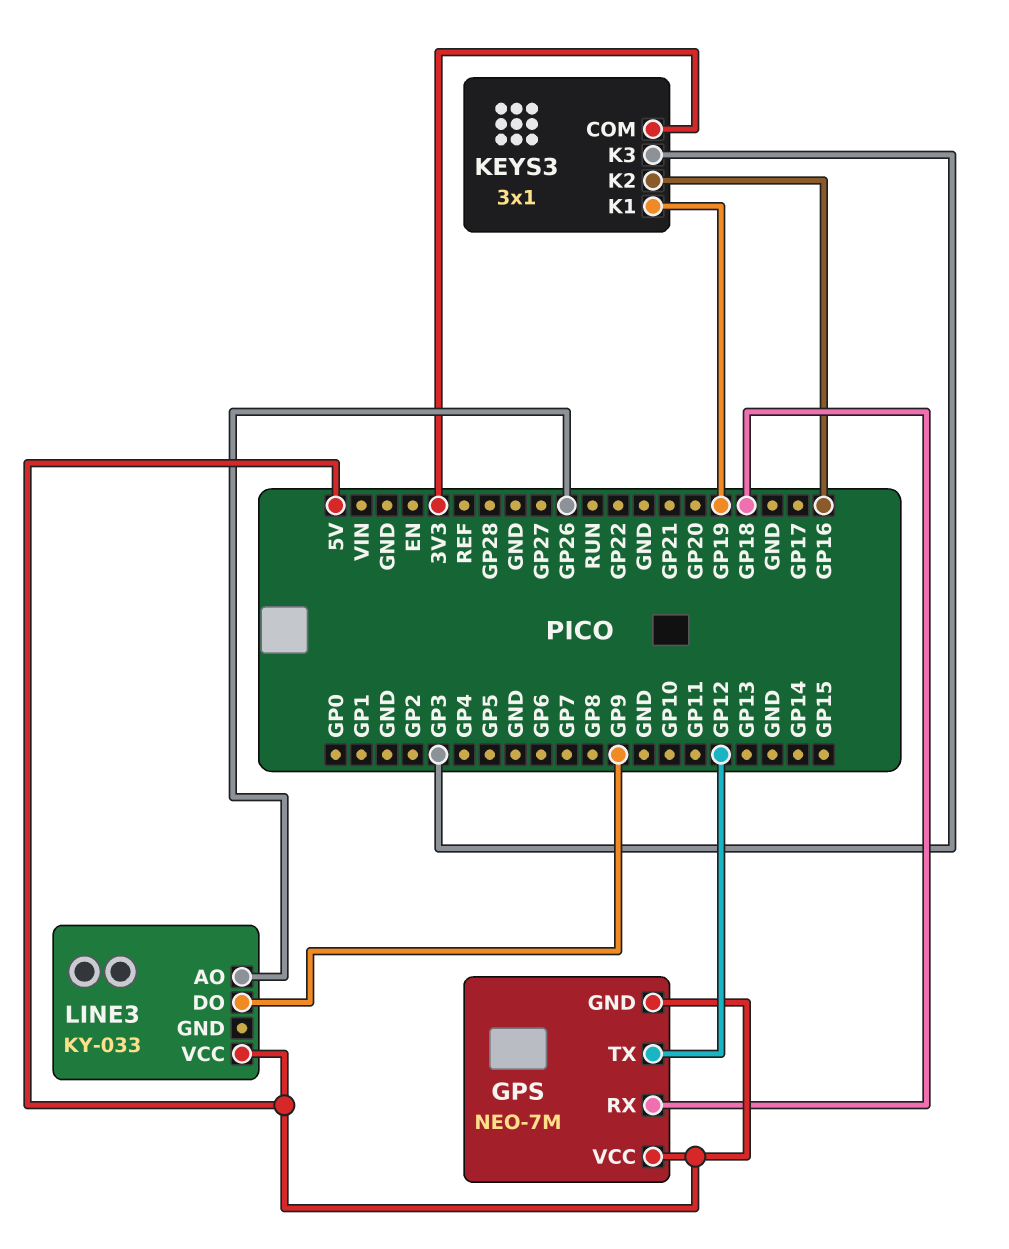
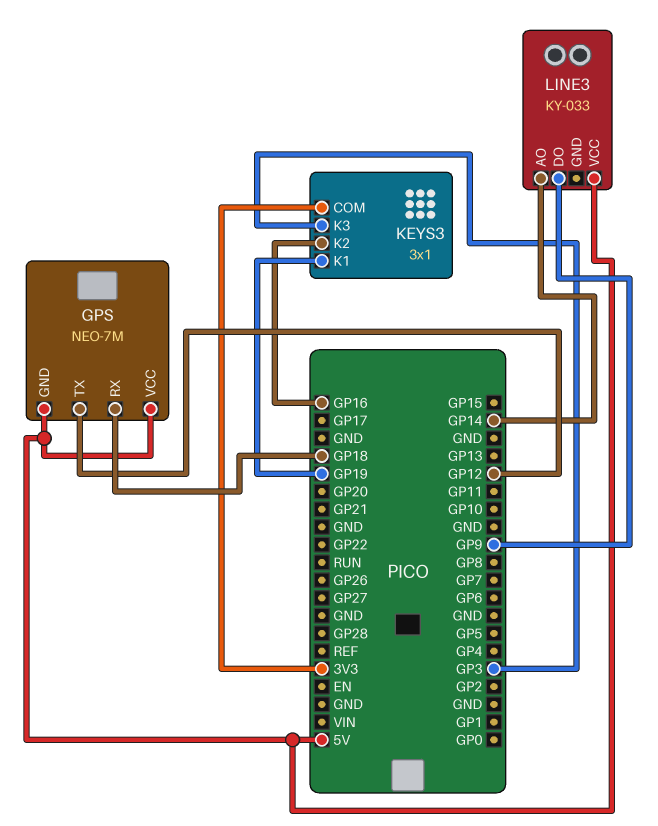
LINE3 pin AO: GP26 -> GP14

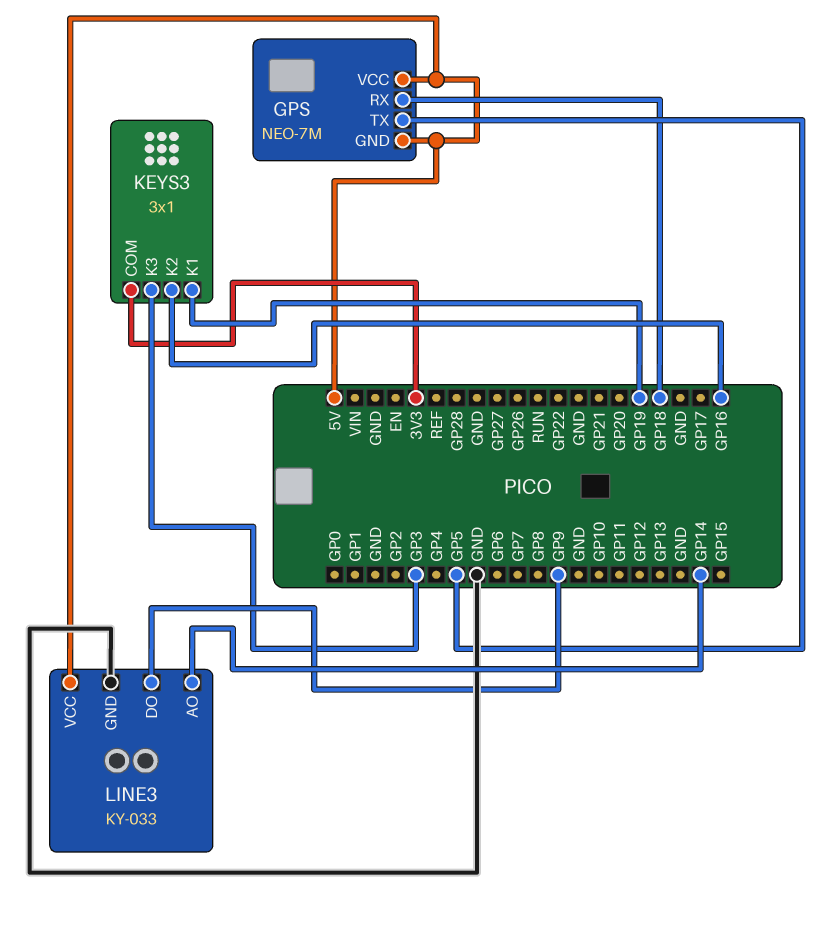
GPS pin TX: GP12 -> GP5
LINE3 pin GND: none -> GND

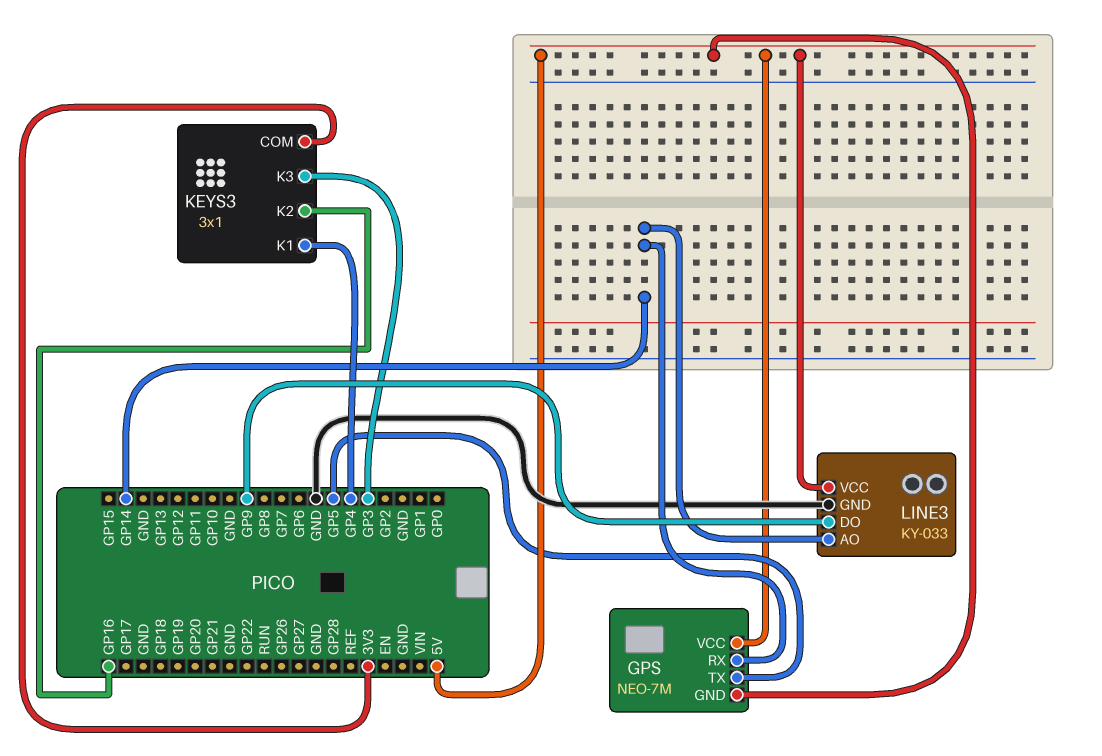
GPS pin RX: GP18 -> GP14
KEYS3 pin K1: GP19 -> GP4

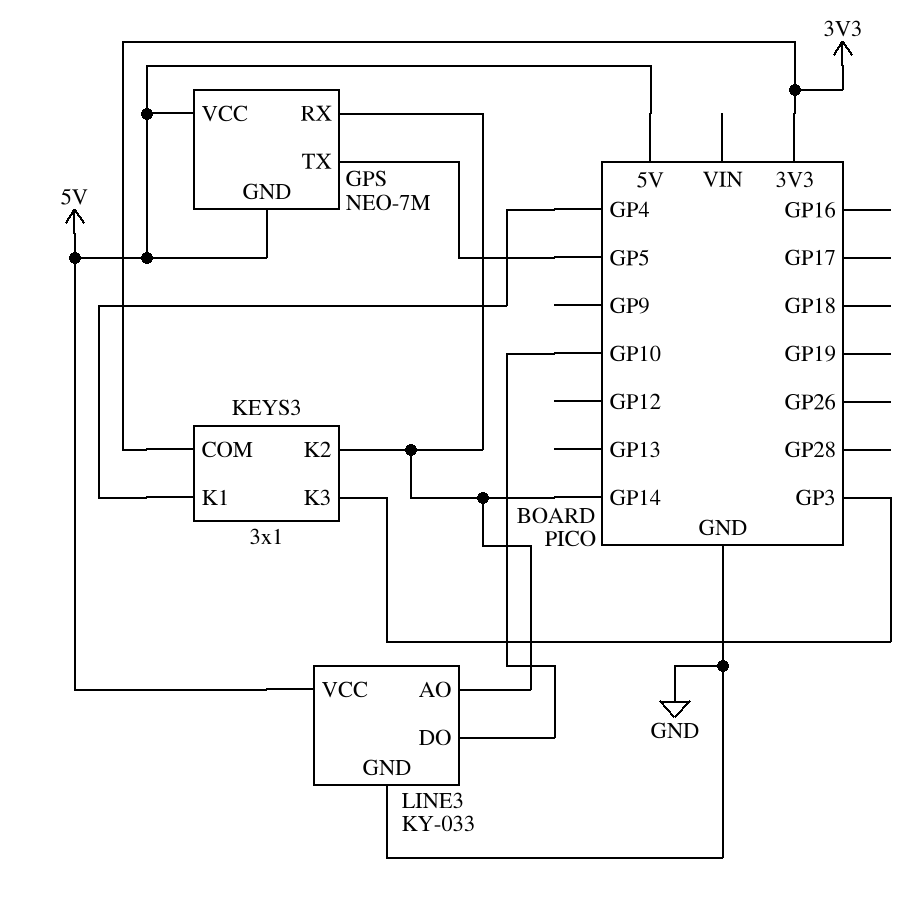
KEYS3 pin K2: GP16 -> GP14
LINE3 pin DO: GP9 -> GP10

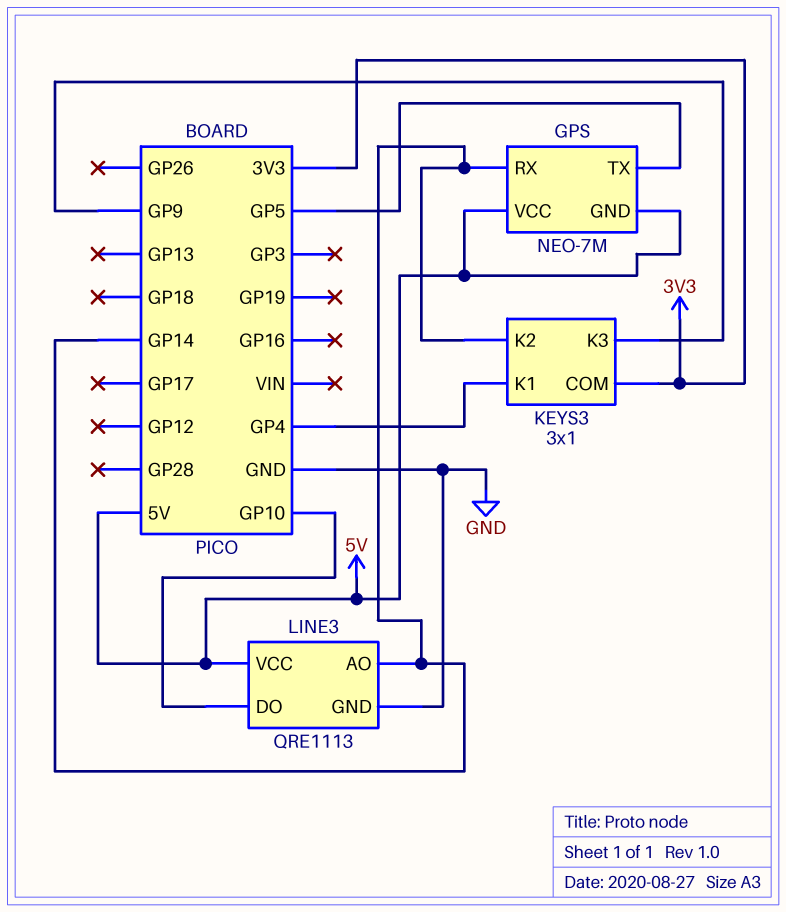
KEYS3 pin K3: GP3 -> GP9
LINE3: KY-033 -> QRE1113

